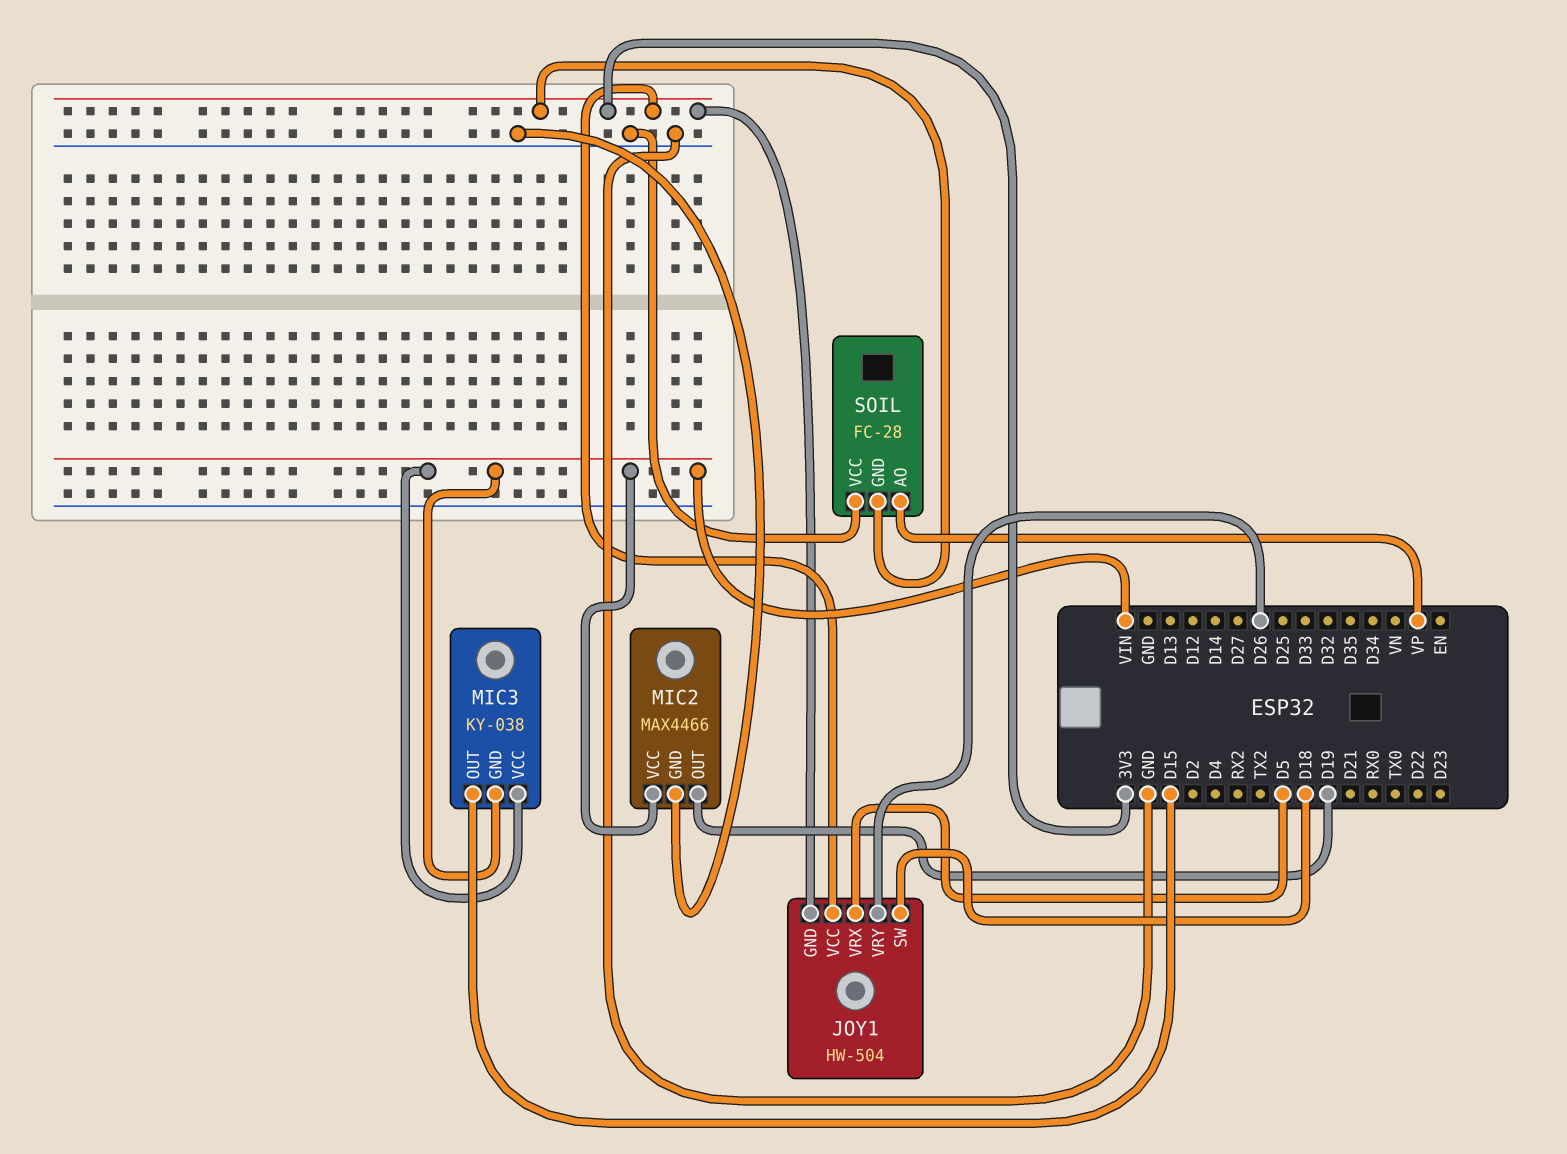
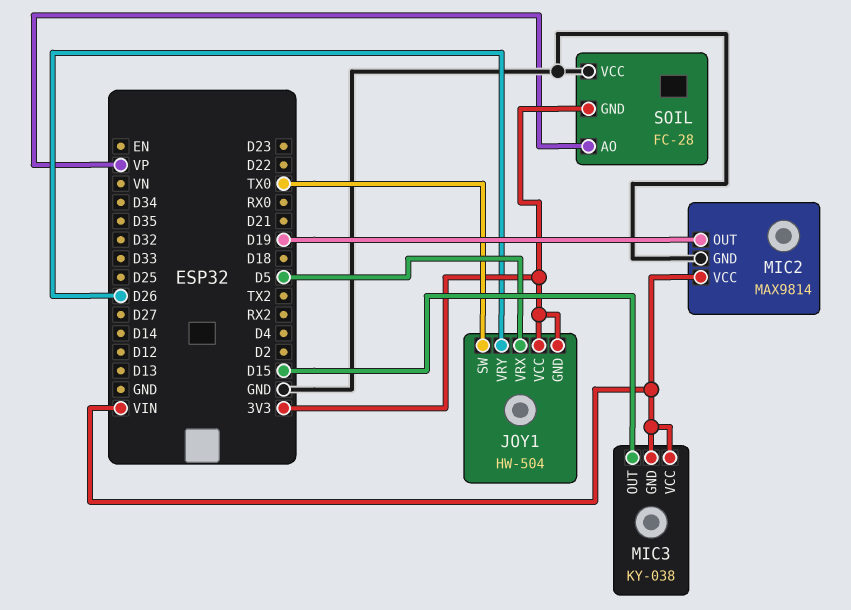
JOY1 pin SW: D18 -> TX0
MIC2: MAX4466 -> MAX9814

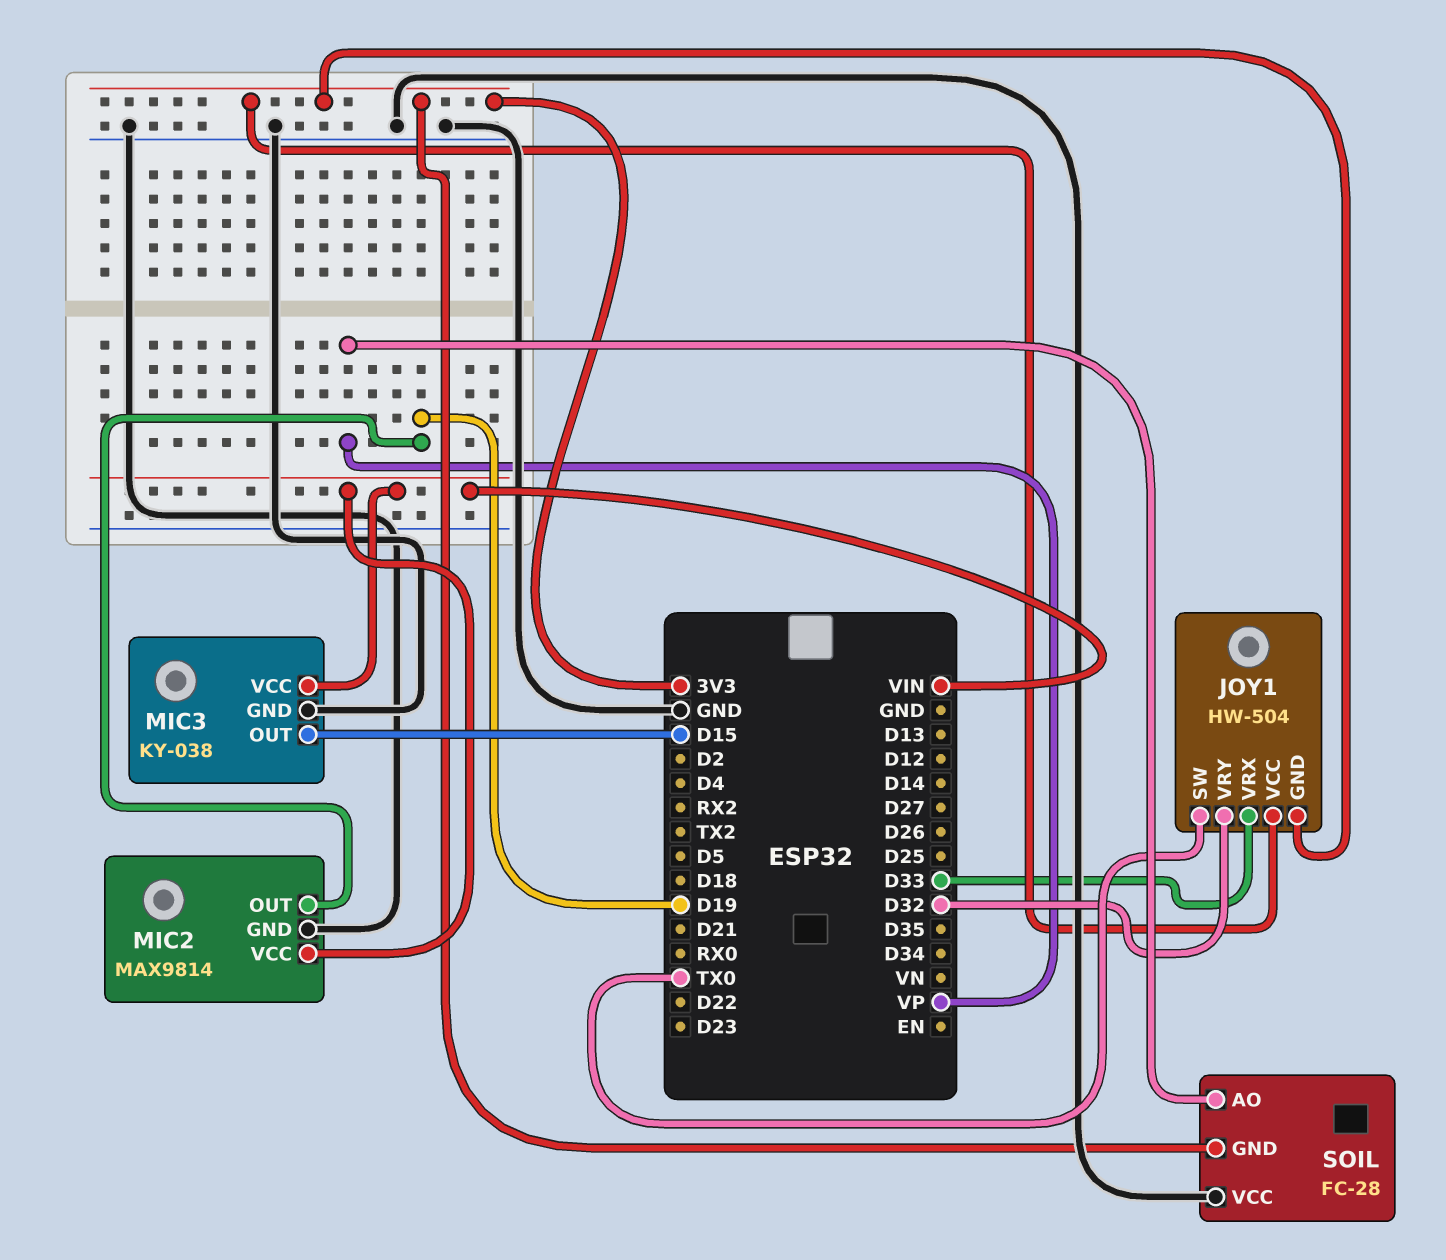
JOY1 pin VRX: D5 -> D33
JOY1 pin VRY: D26 -> D32
MIC3 pin GND: VIN -> GND

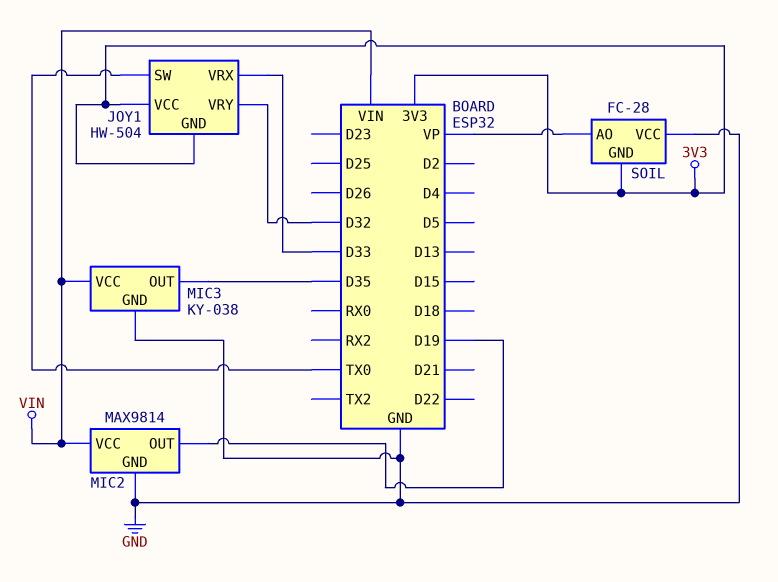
MIC3 pin OUT: D15 -> D35

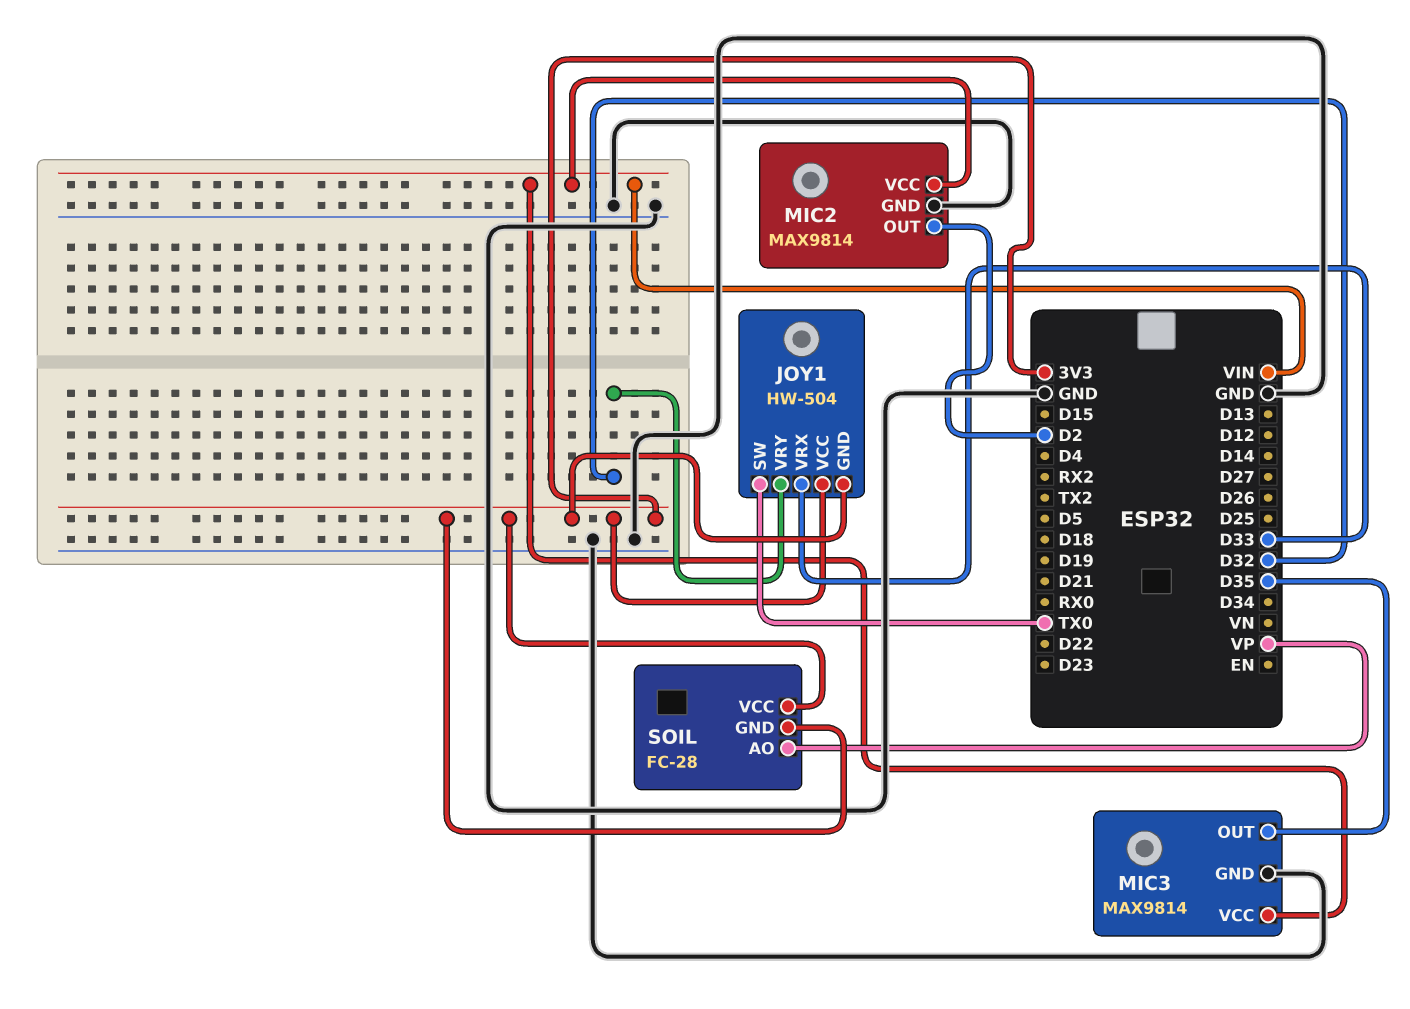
MIC2 pin OUT: D19 -> D2
MIC3: KY-038 -> MAX9814
SOIL pin VCC: GND -> 3V3

